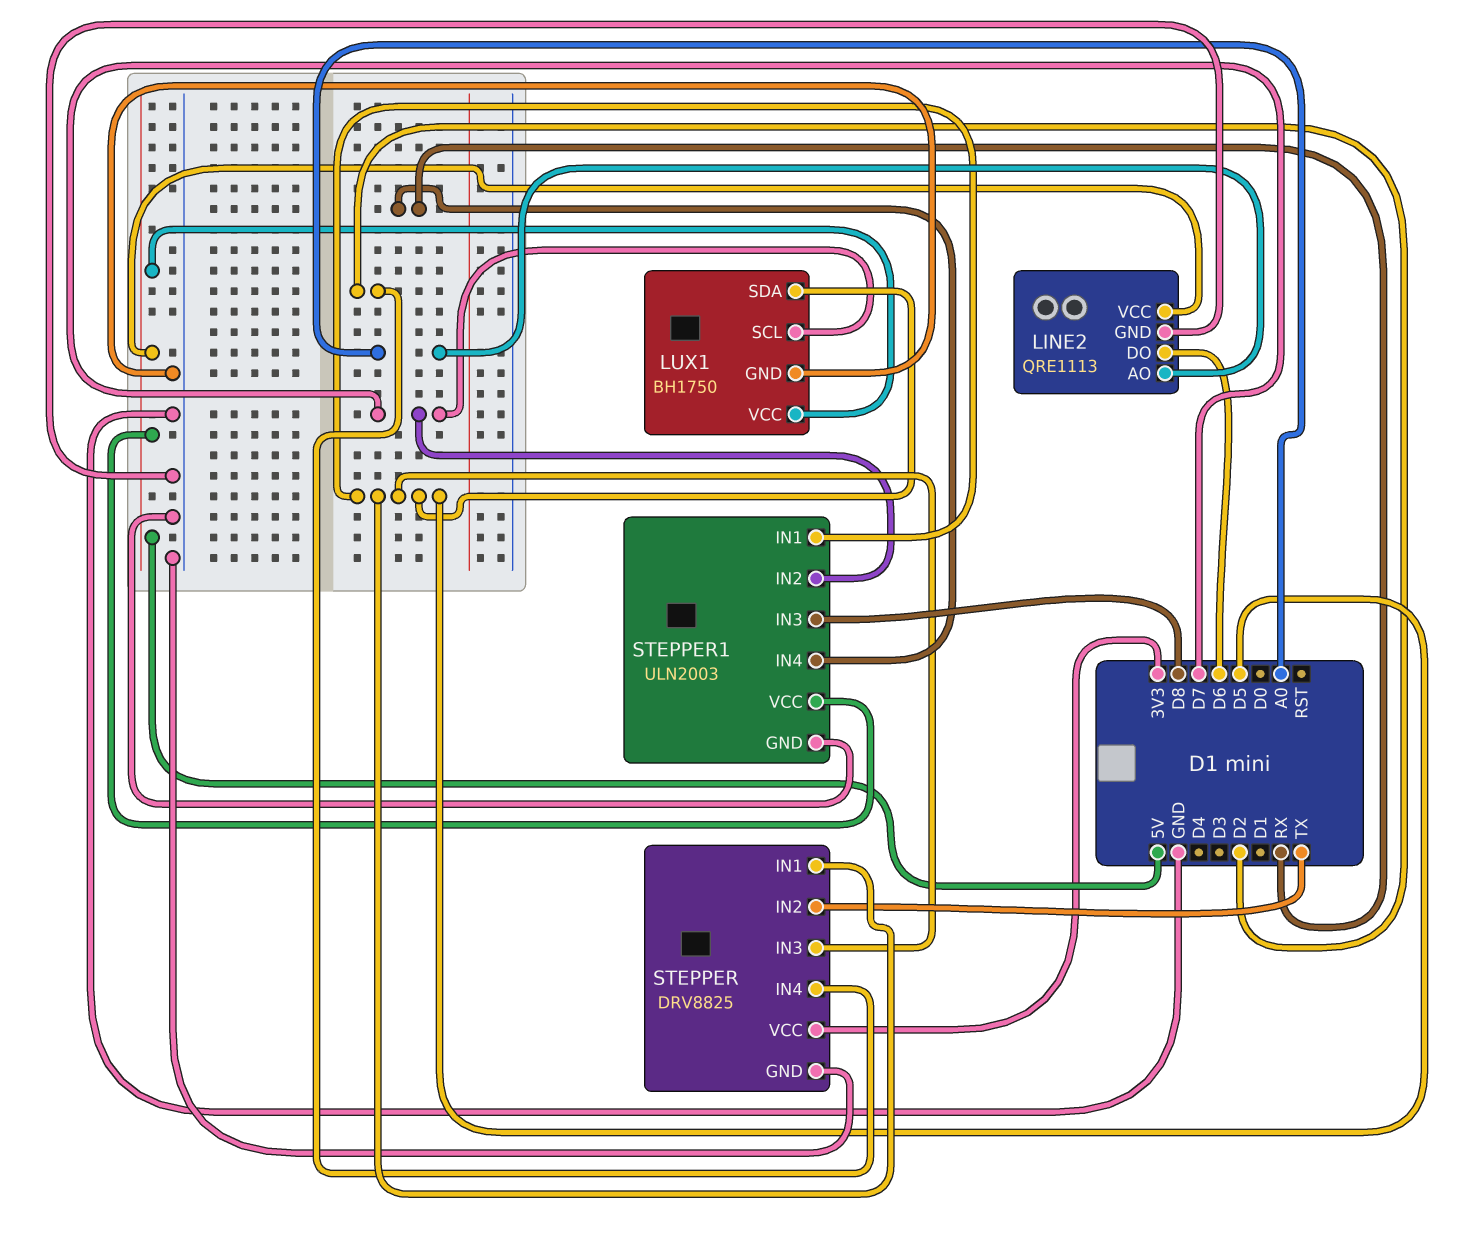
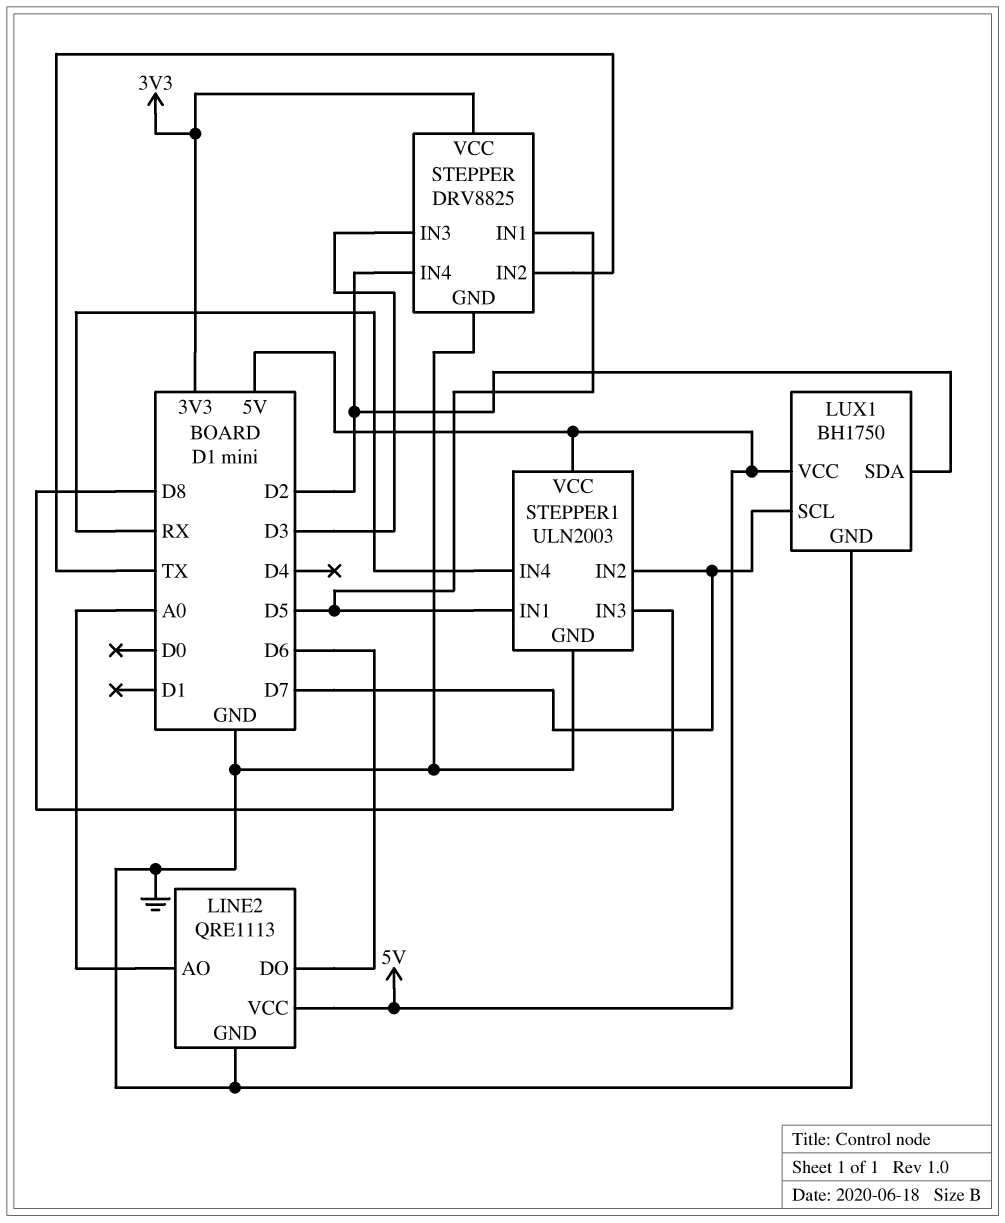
LUX1 pin SDA: D5 -> D2
STEPPER pin IN3: D5 -> D3

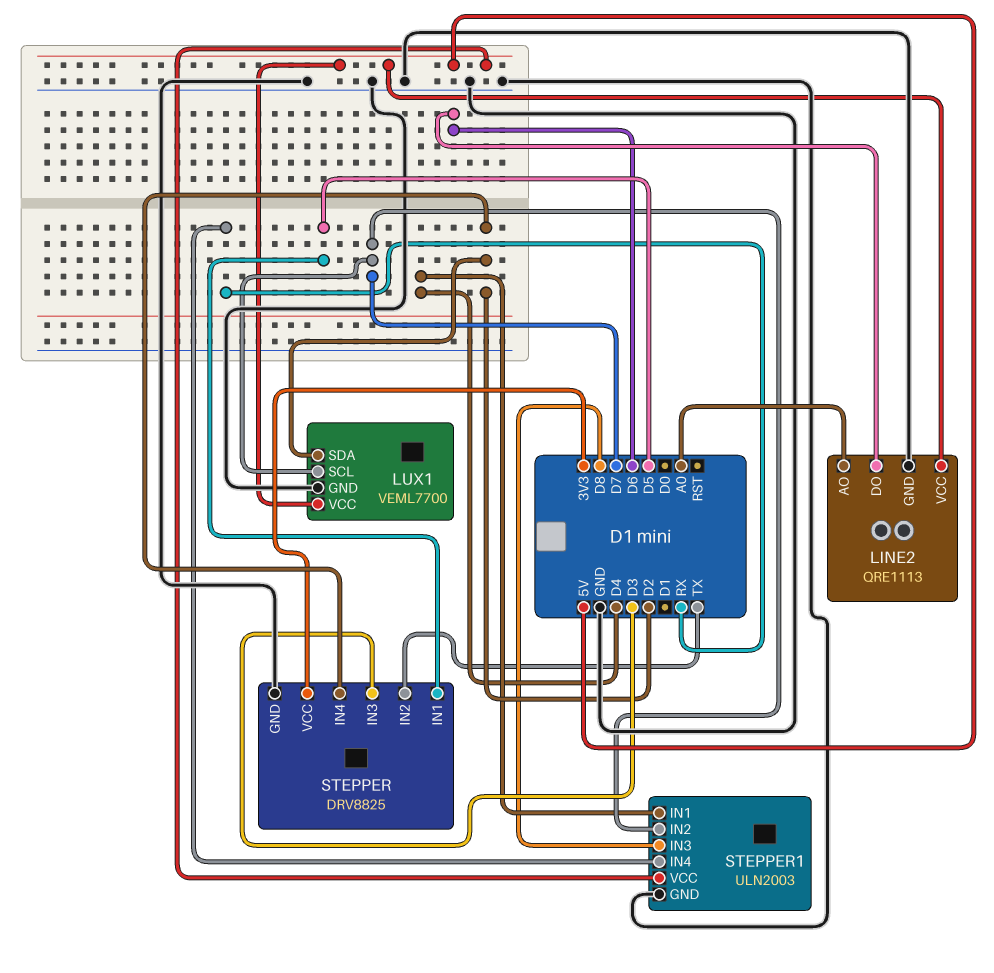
LUX1: BH1750 -> VEML7700
STEPPER1 pin IN1: D5 -> D4

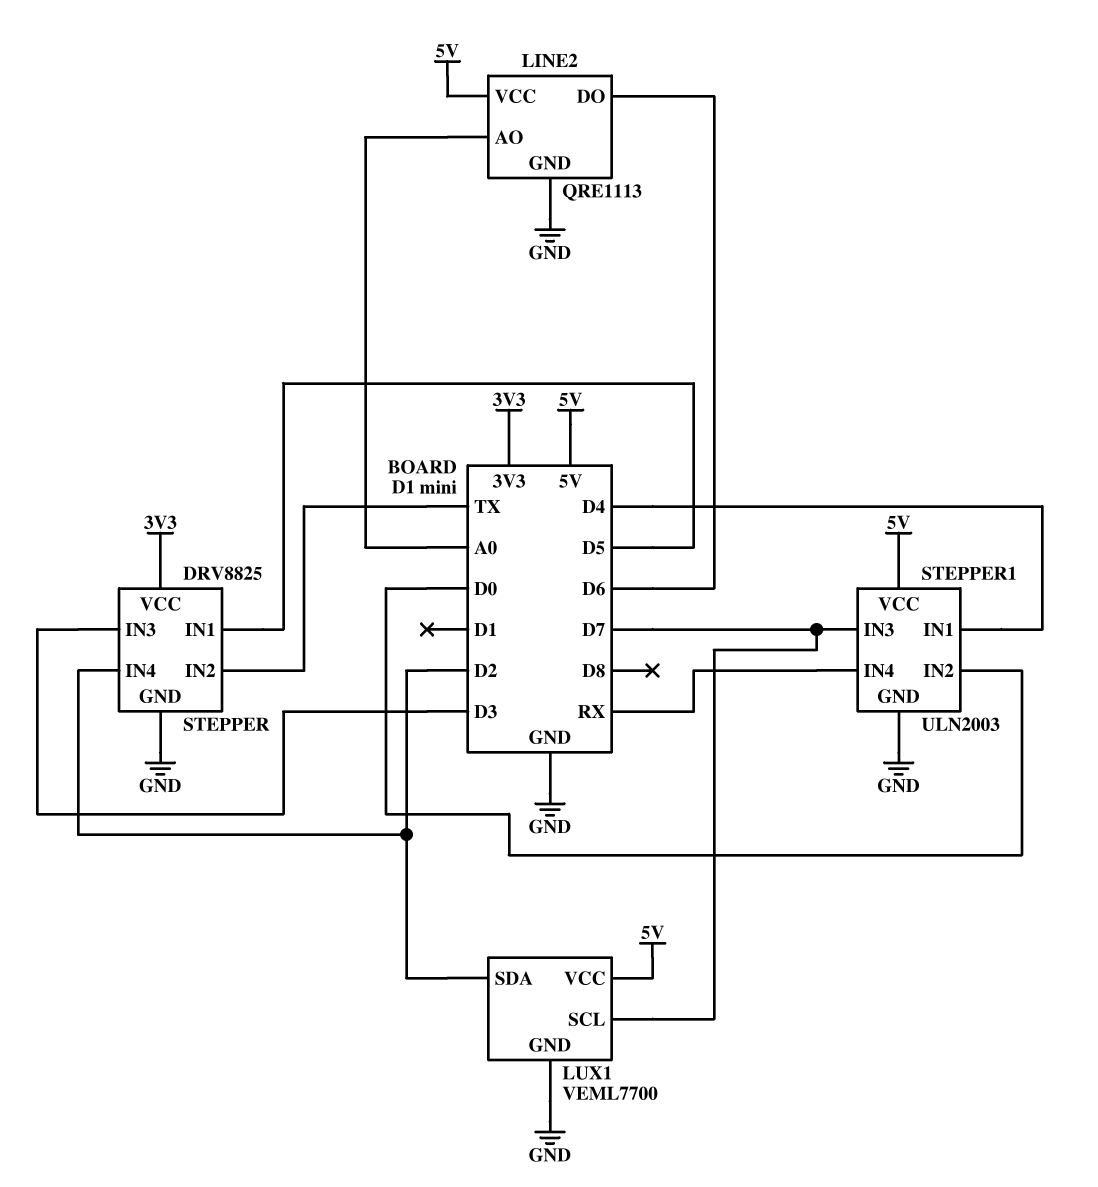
STEPPER1 pin IN2: D7 -> D0
STEPPER1 pin IN3: D8 -> D7

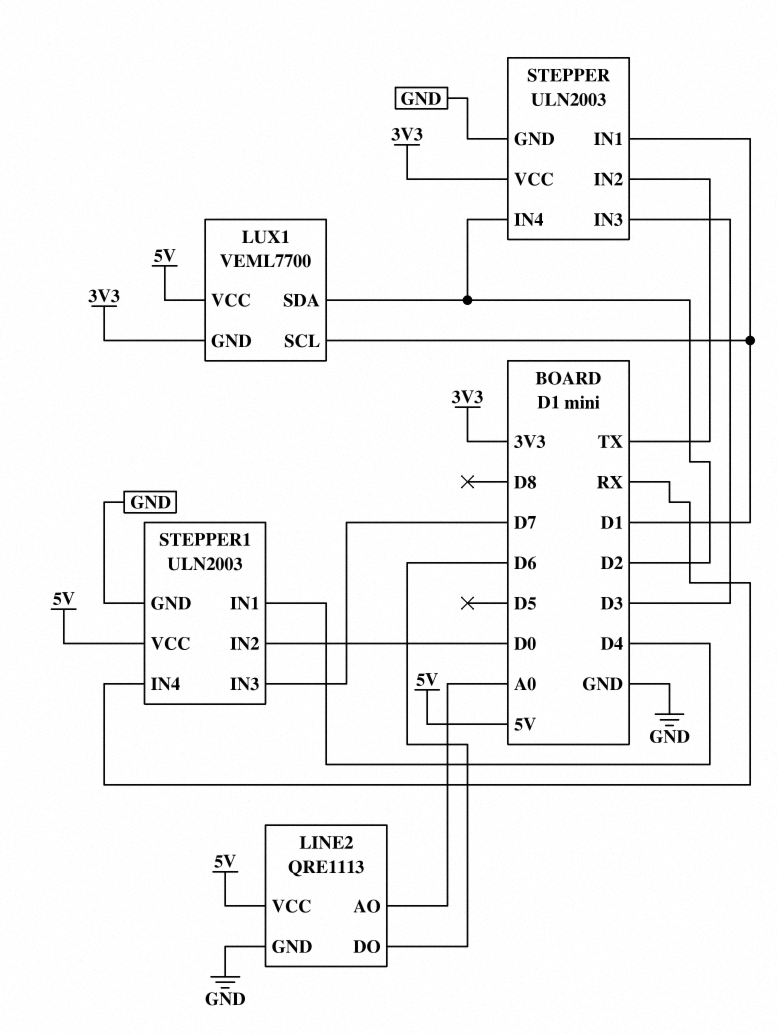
LUX1 pin GND: GND -> 3V3
LUX1 pin SCL: D7 -> D1
STEPPER: DRV8825 -> ULN2003
STEPPER pin IN1: D5 -> D1

